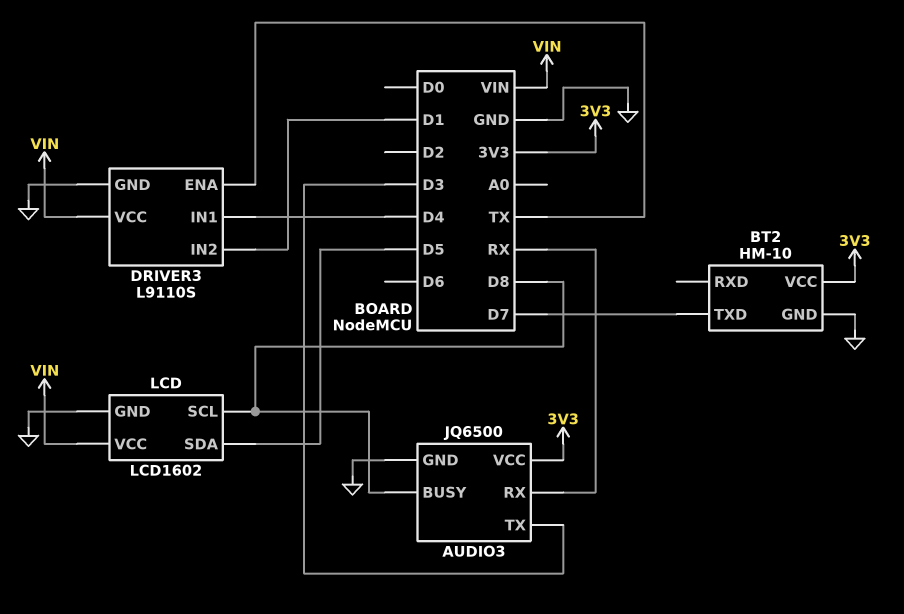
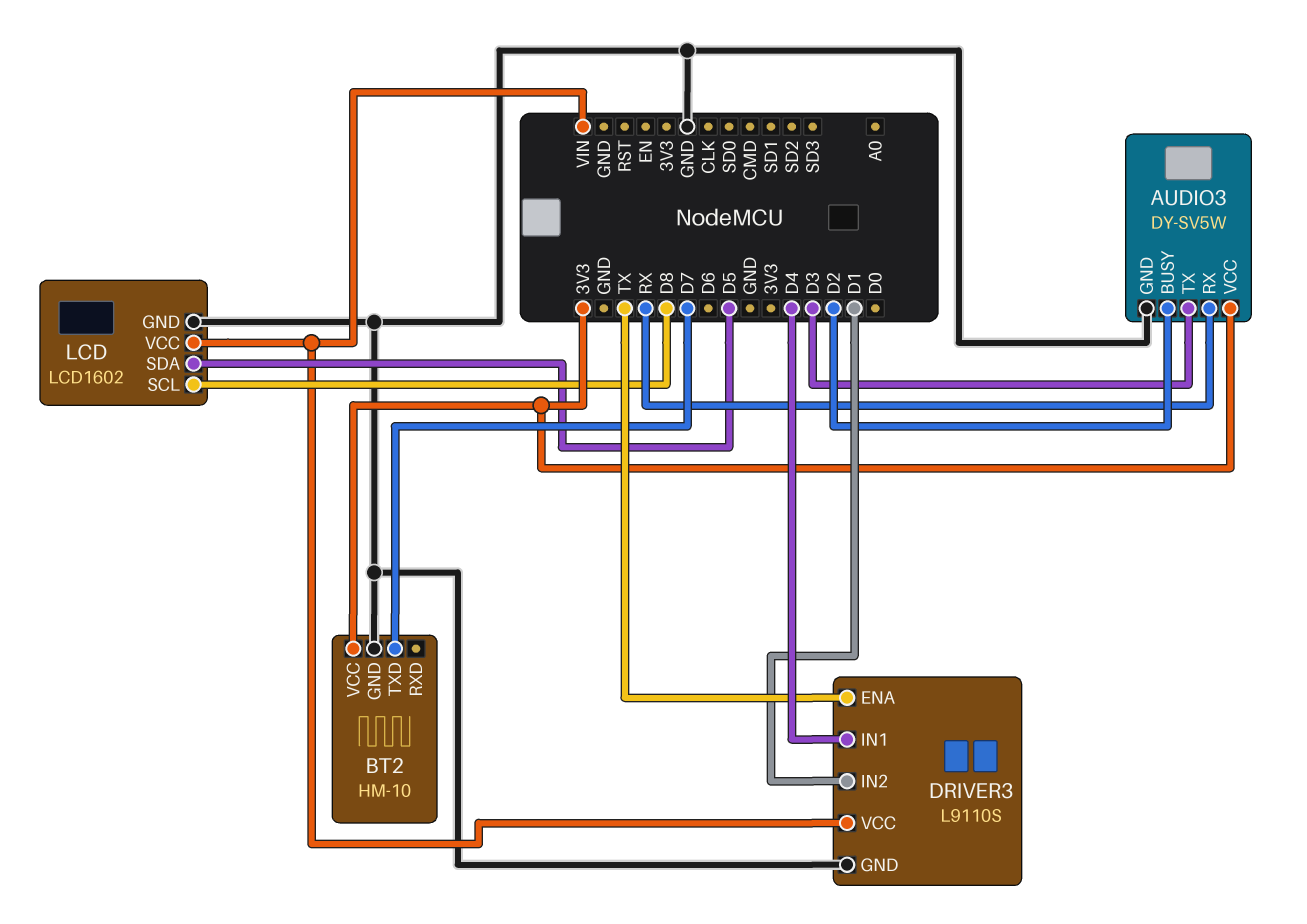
AUDIO3: JQ6500 -> DY-SV5W
AUDIO3 pin BUSY: D8 -> D2

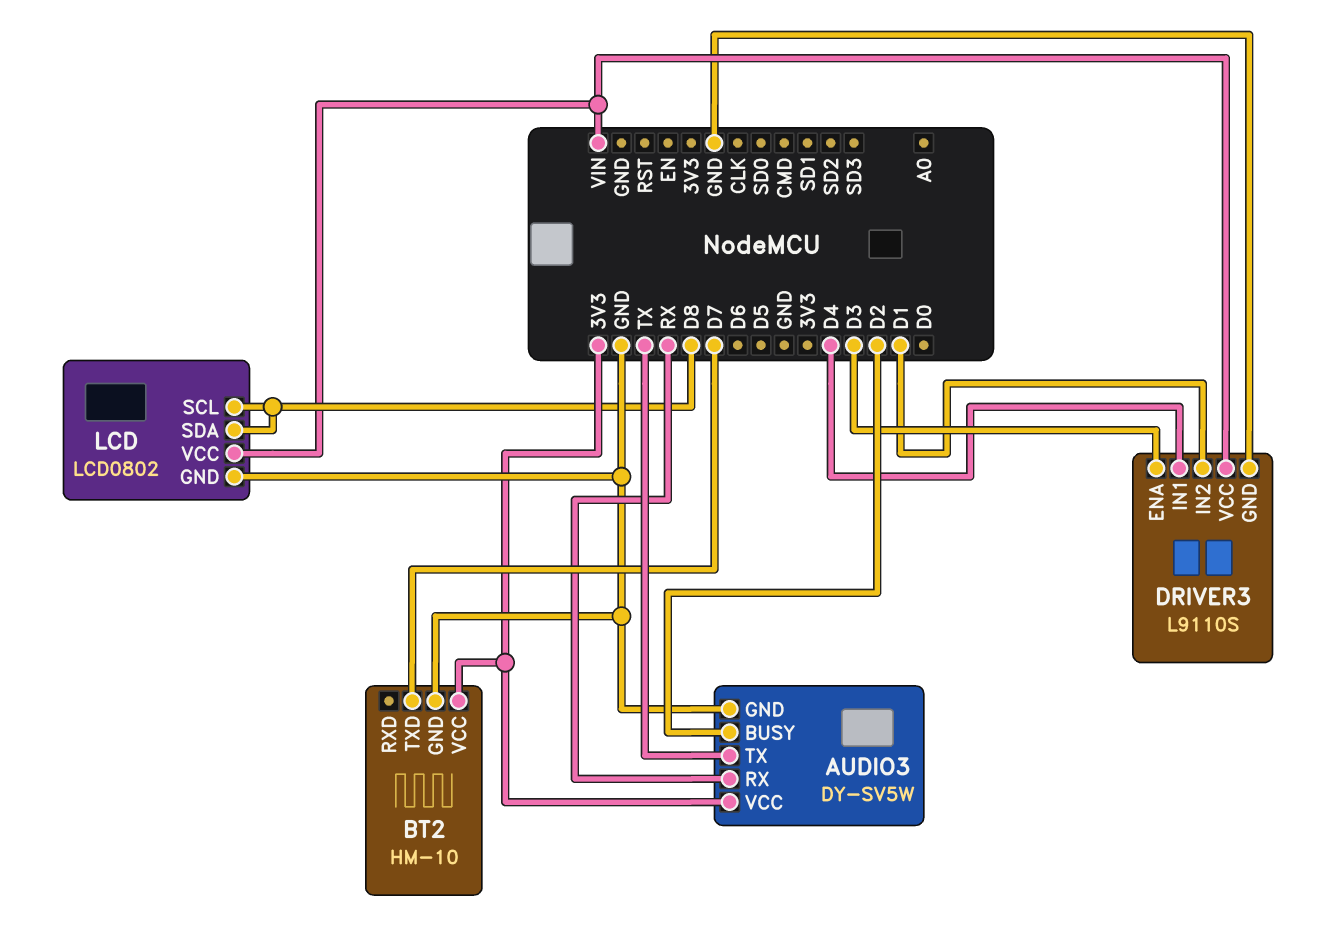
AUDIO3 pin TX: D3 -> TX
DRIVER3 pin ENA: TX -> D3
LCD: LCD1602 -> LCD0802
LCD pin SDA: D5 -> D8

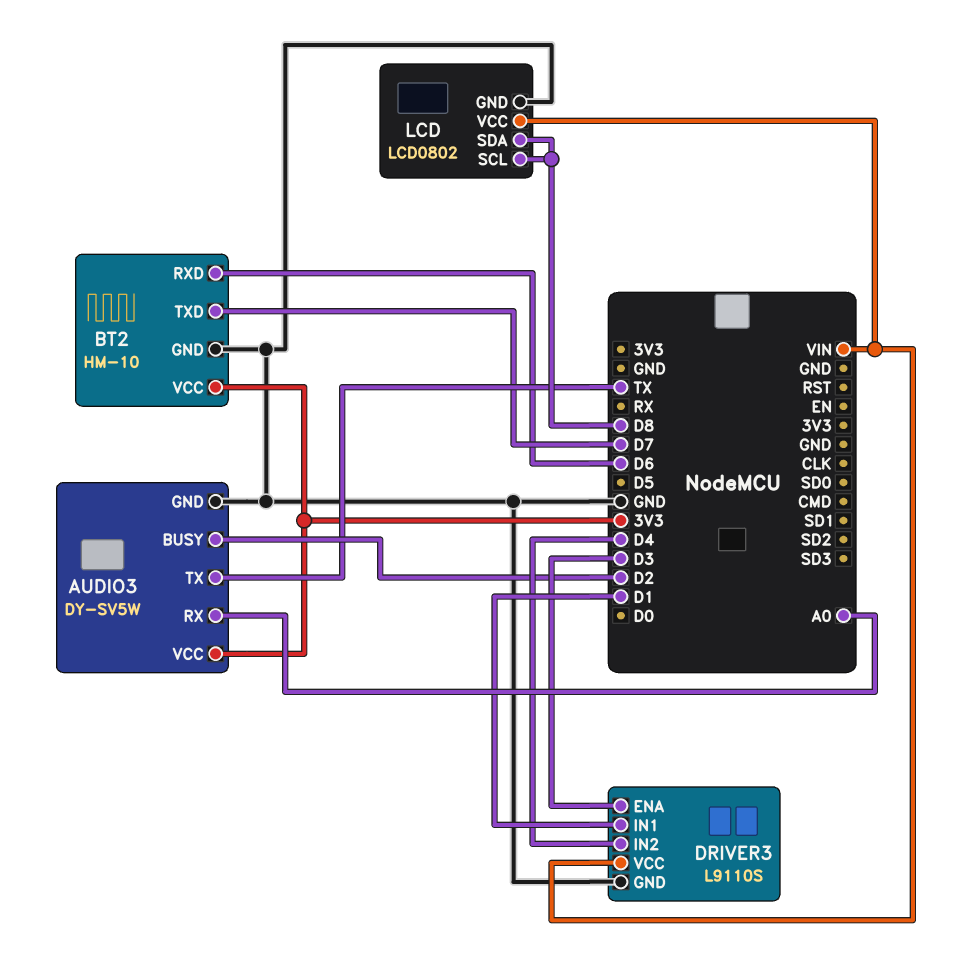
AUDIO3 pin RX: RX -> A0
BT2 pin RXD: none -> D6
DRIVER3 pin IN1: D4 -> D1
DRIVER3 pin IN2: D1 -> D4

